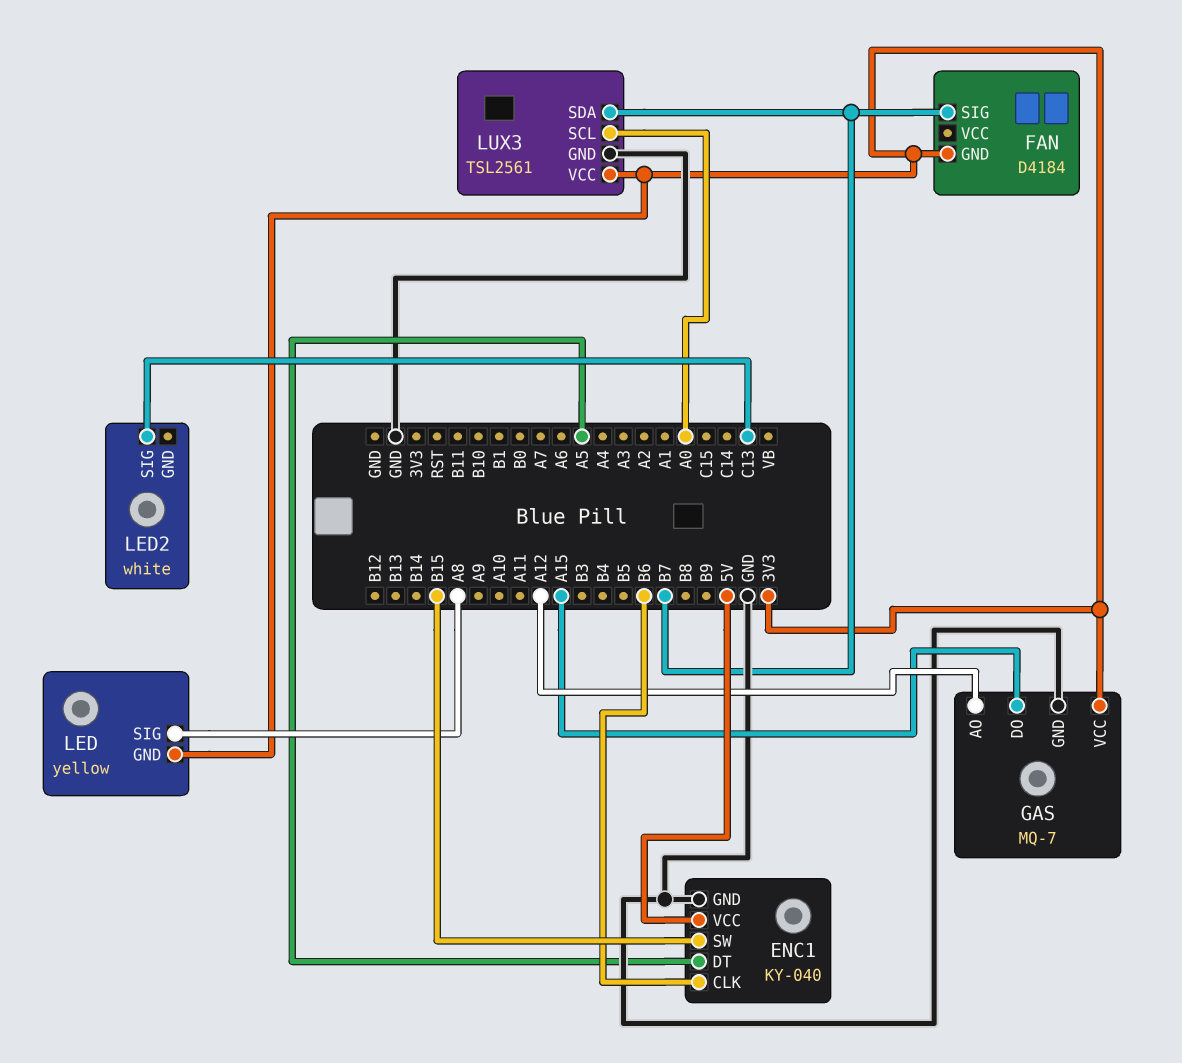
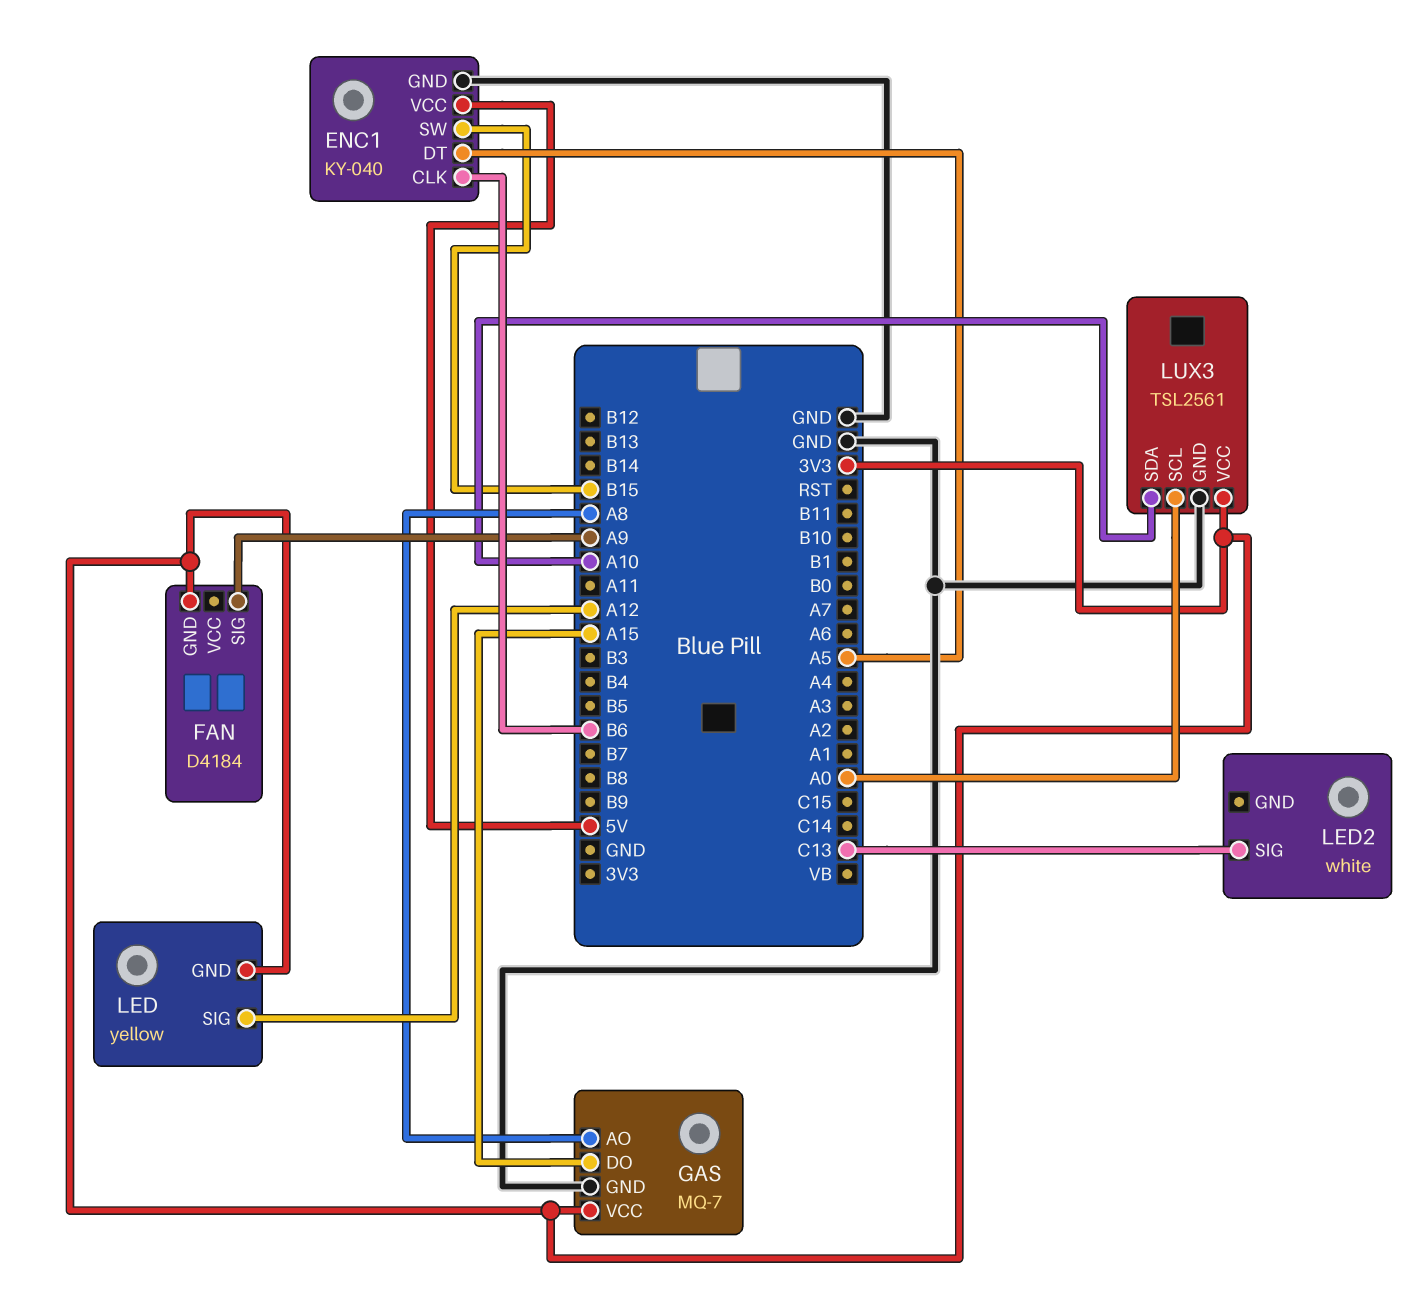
FAN pin SIG: B7 -> A9
GAS pin AO: A12 -> A8
LED pin SIG: A8 -> A12
LUX3 pin SDA: B7 -> A10

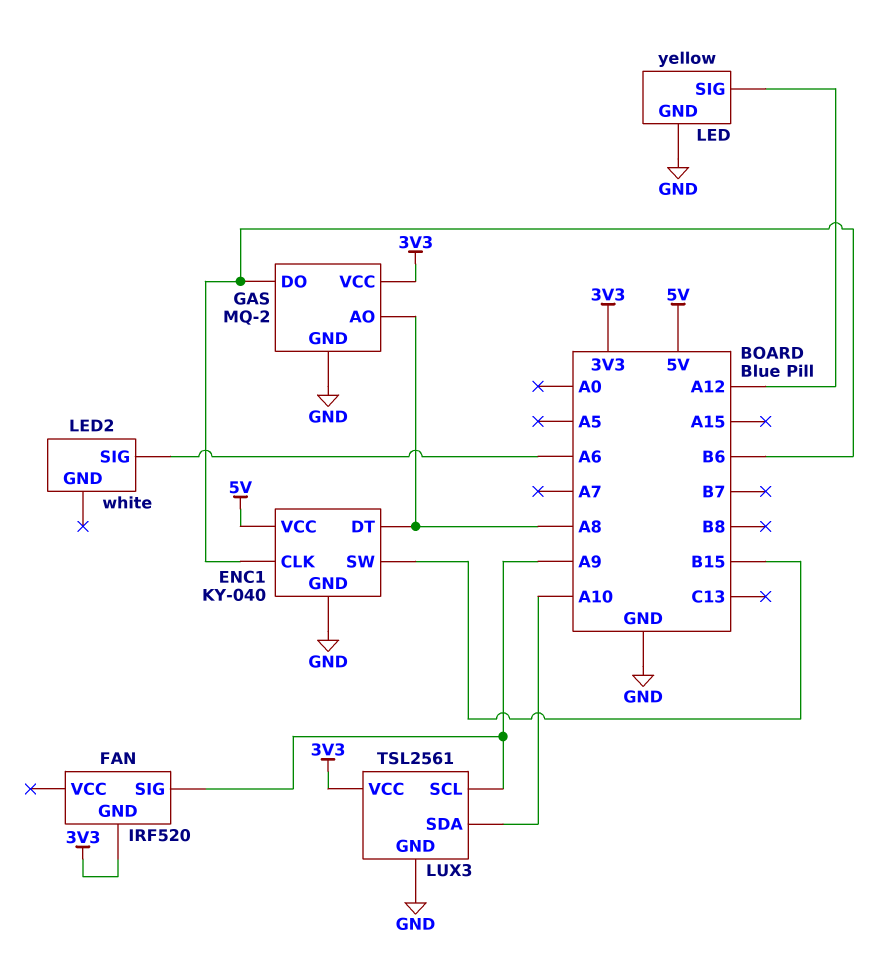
ENC1 pin DT: A5 -> A8
FAN: D4184 -> IRF520
GAS: MQ-7 -> MQ-2
GAS pin DO: A15 -> B6
LED pin GND: 3V3 -> GND
LED2 pin SIG: C13 -> A6
LUX3 pin SCL: A0 -> A9

